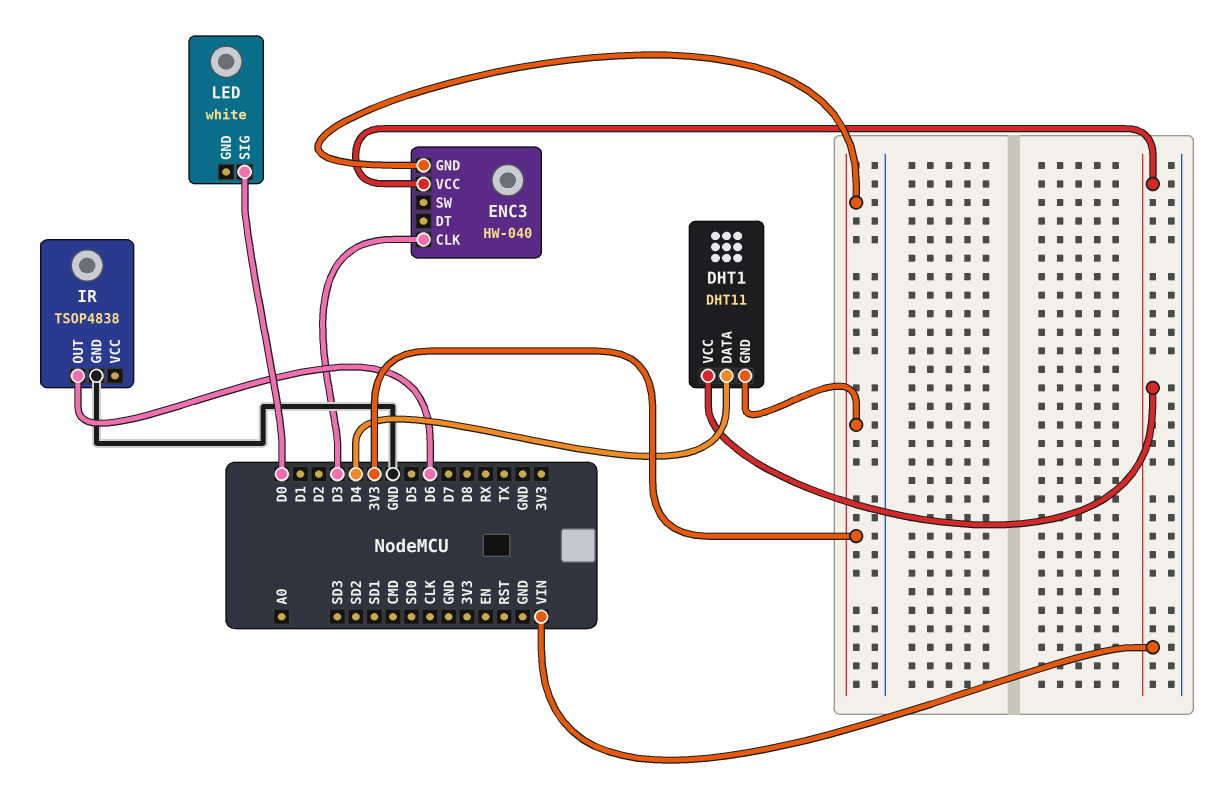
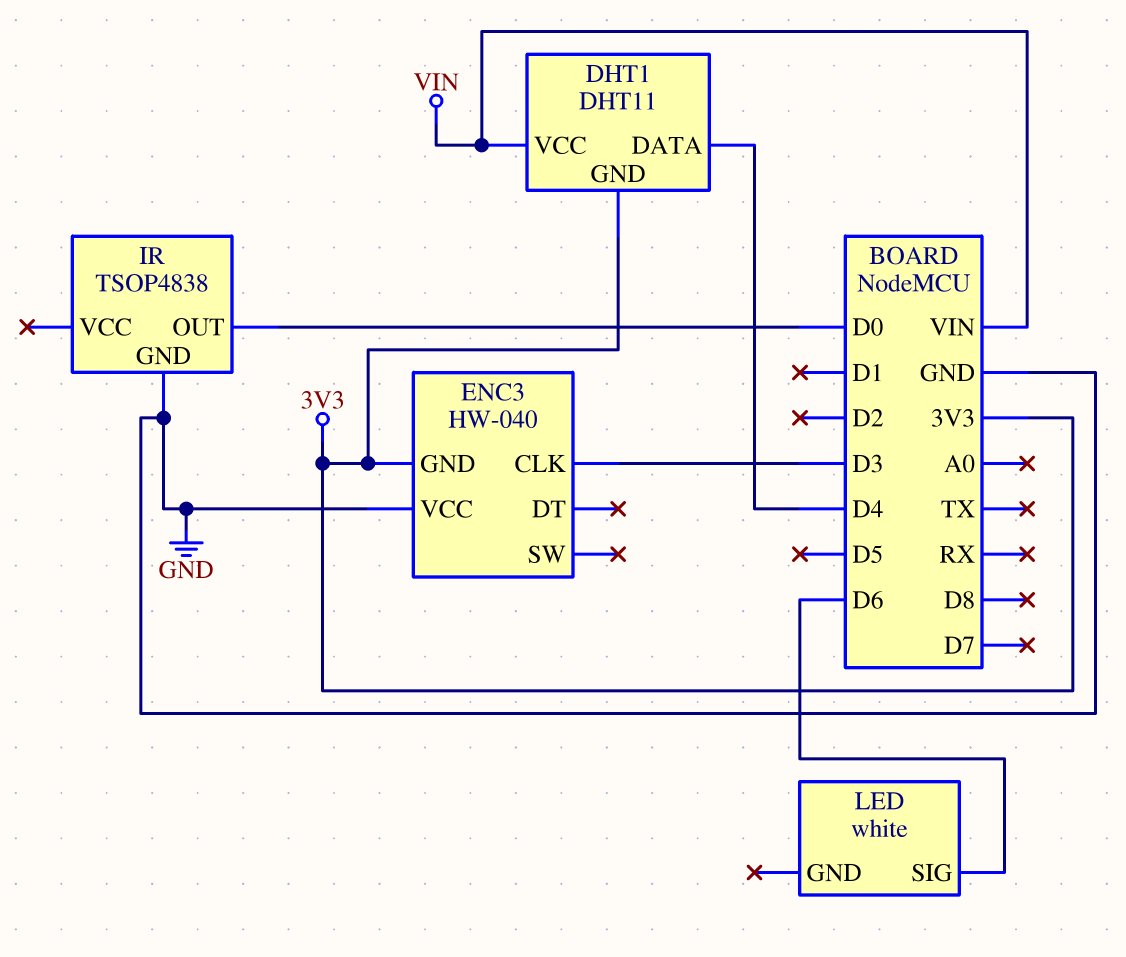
ENC3 pin VCC: VIN -> GND
IR pin OUT: D6 -> D0
LED pin SIG: D0 -> D6

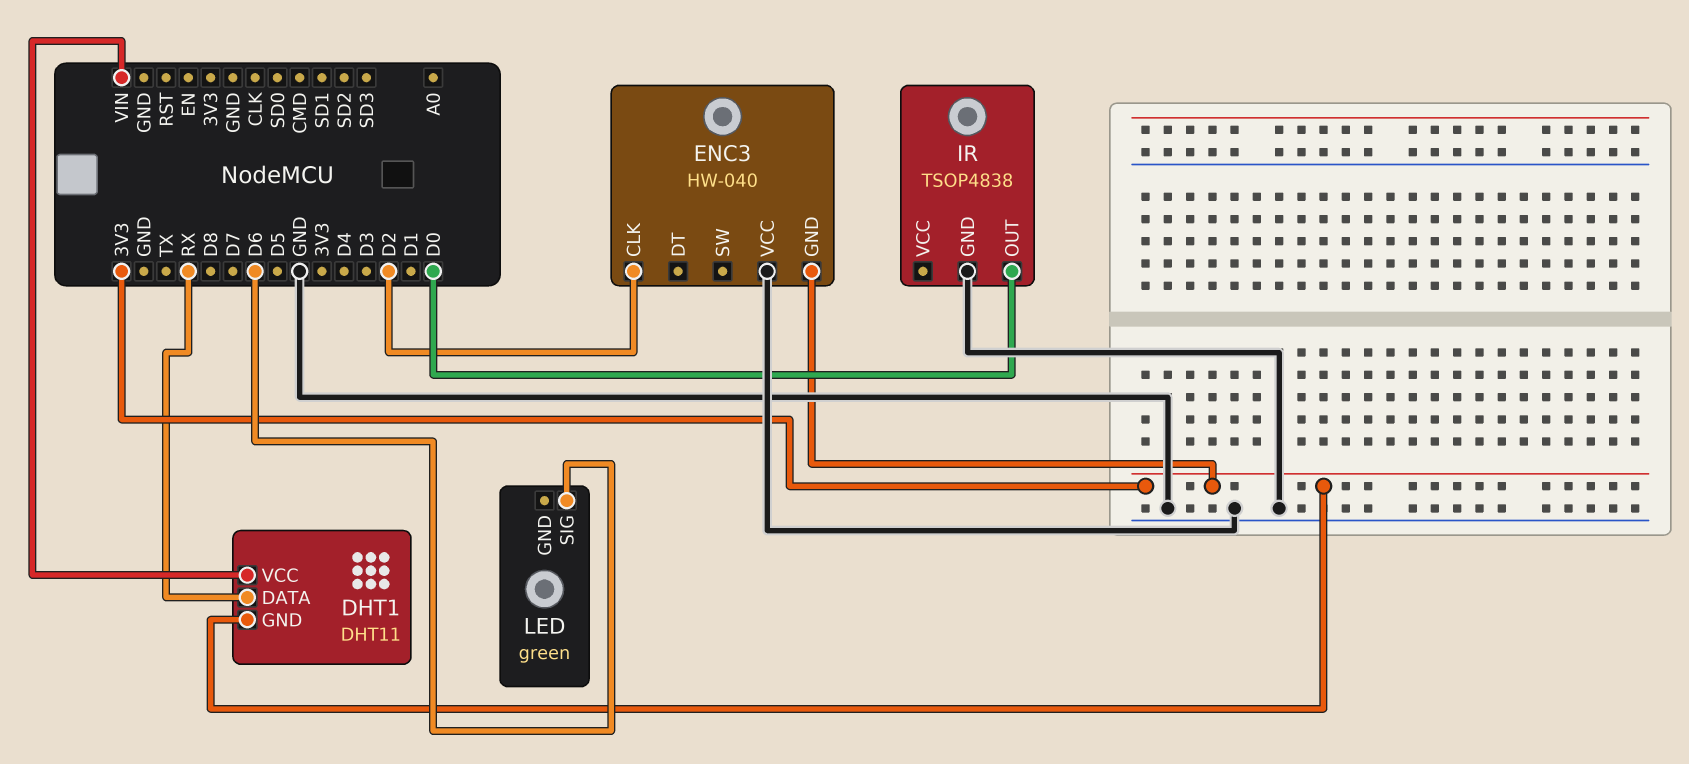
DHT1 pin DATA: D4 -> RX
ENC3 pin CLK: D3 -> D2
LED: white -> green

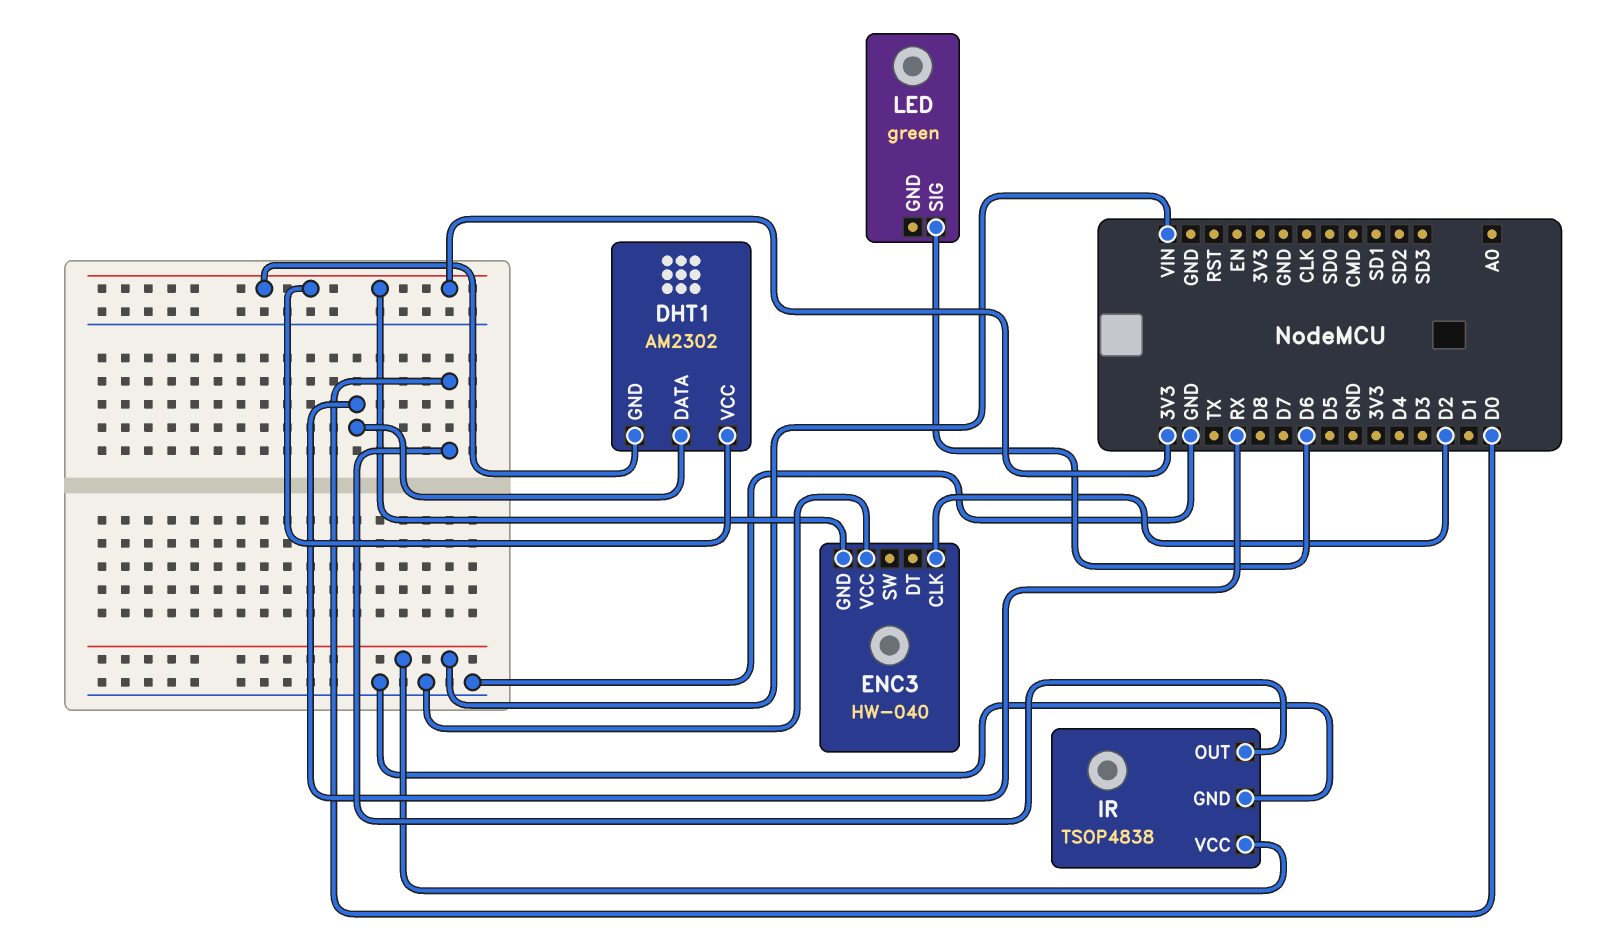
DHT1: DHT11 -> AM2302
DHT1 pin VCC: VIN -> 3V3
IR pin VCC: none -> VIN

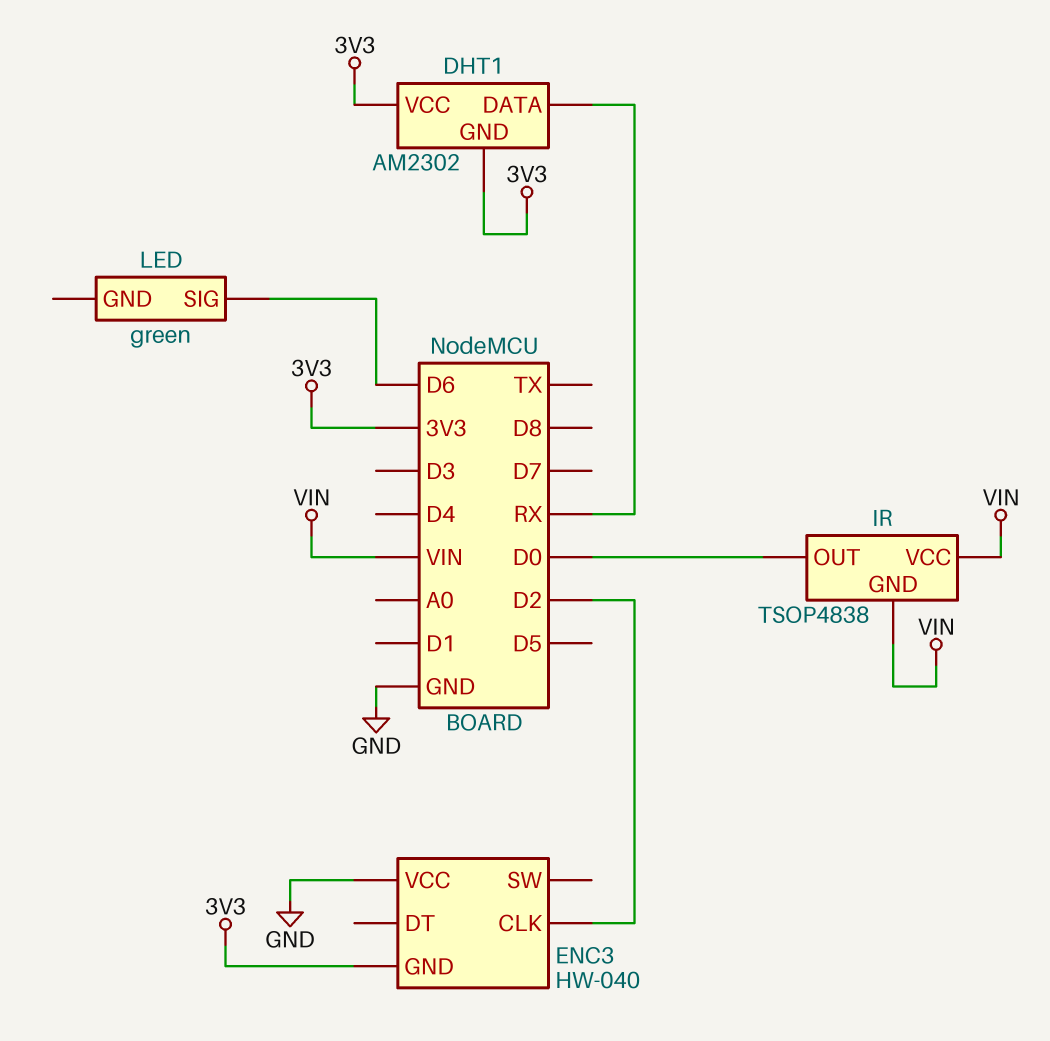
IR pin GND: GND -> VIN

